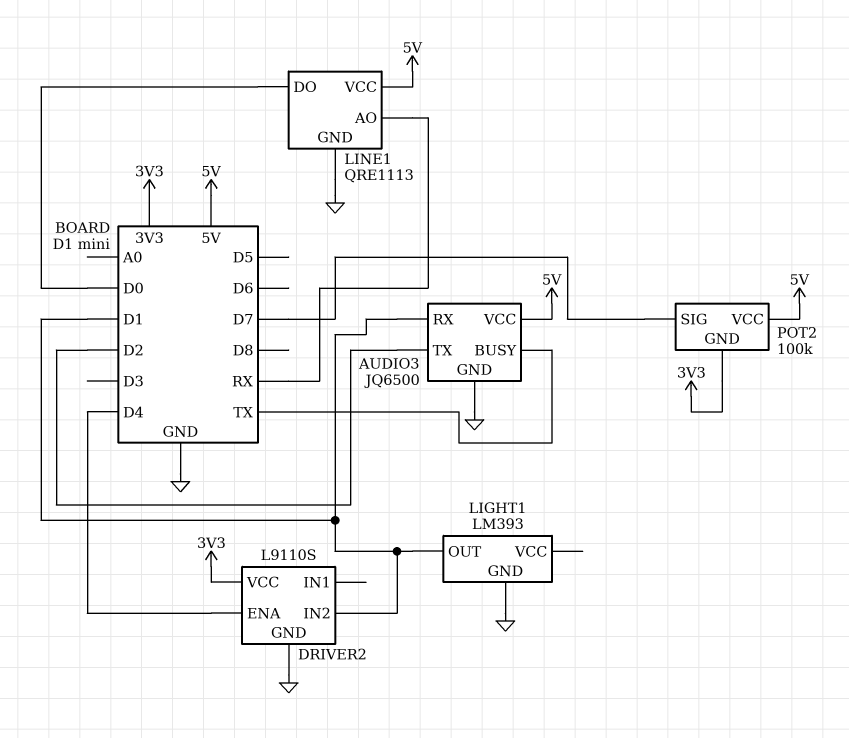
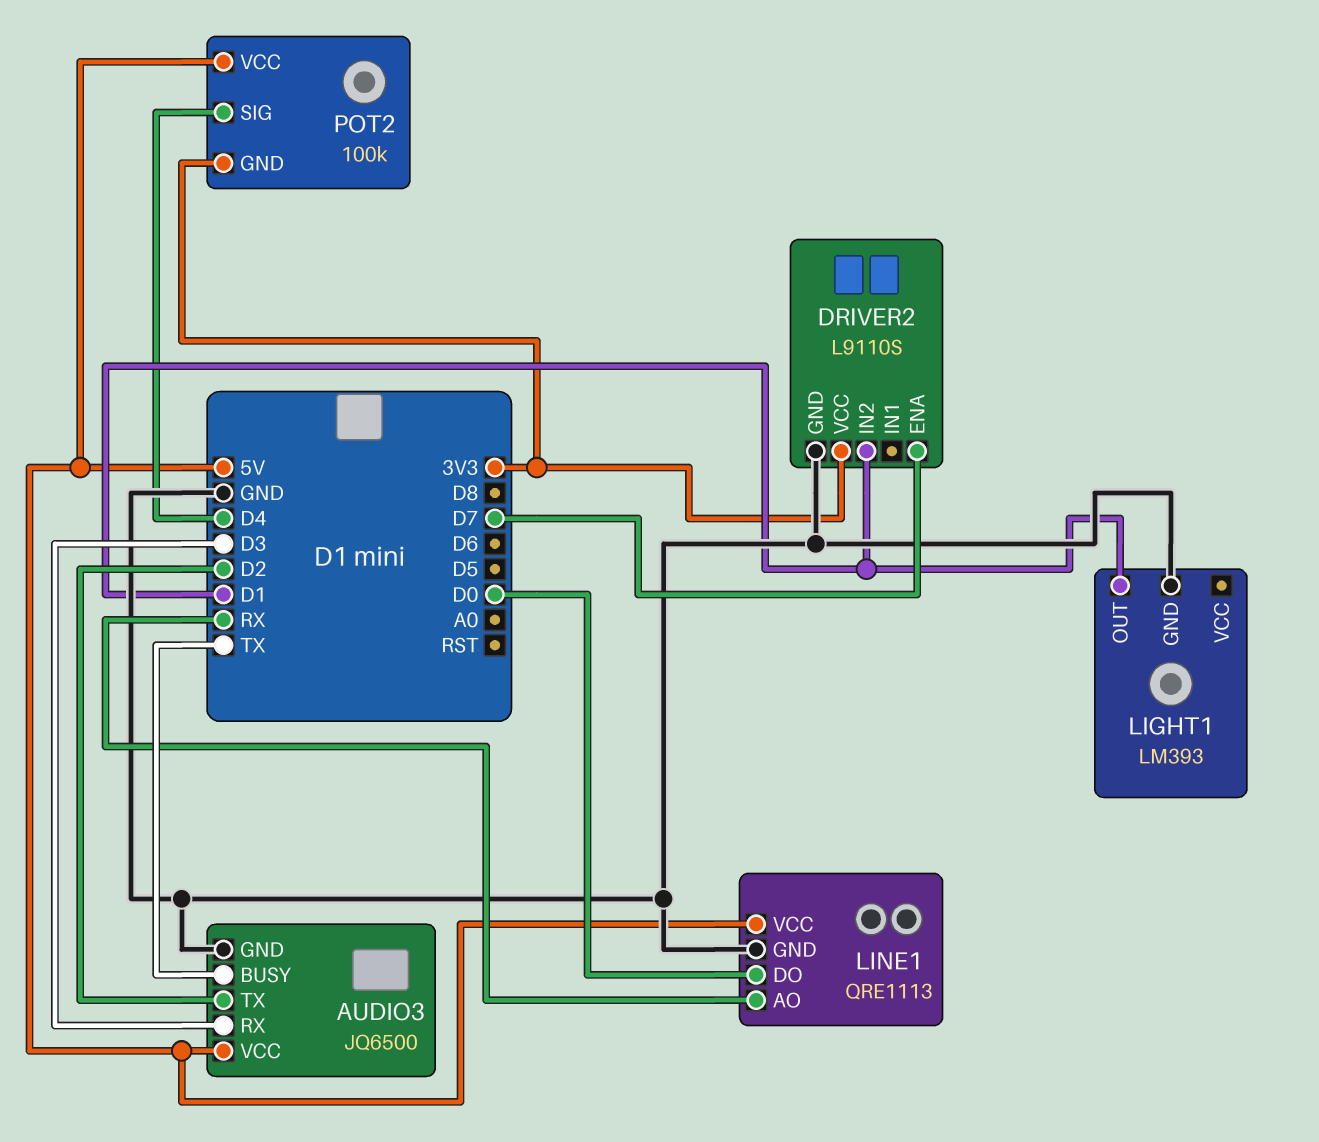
AUDIO3 pin RX: D1 -> D3
DRIVER2 pin ENA: D4 -> D7
POT2 pin SIG: D7 -> D4

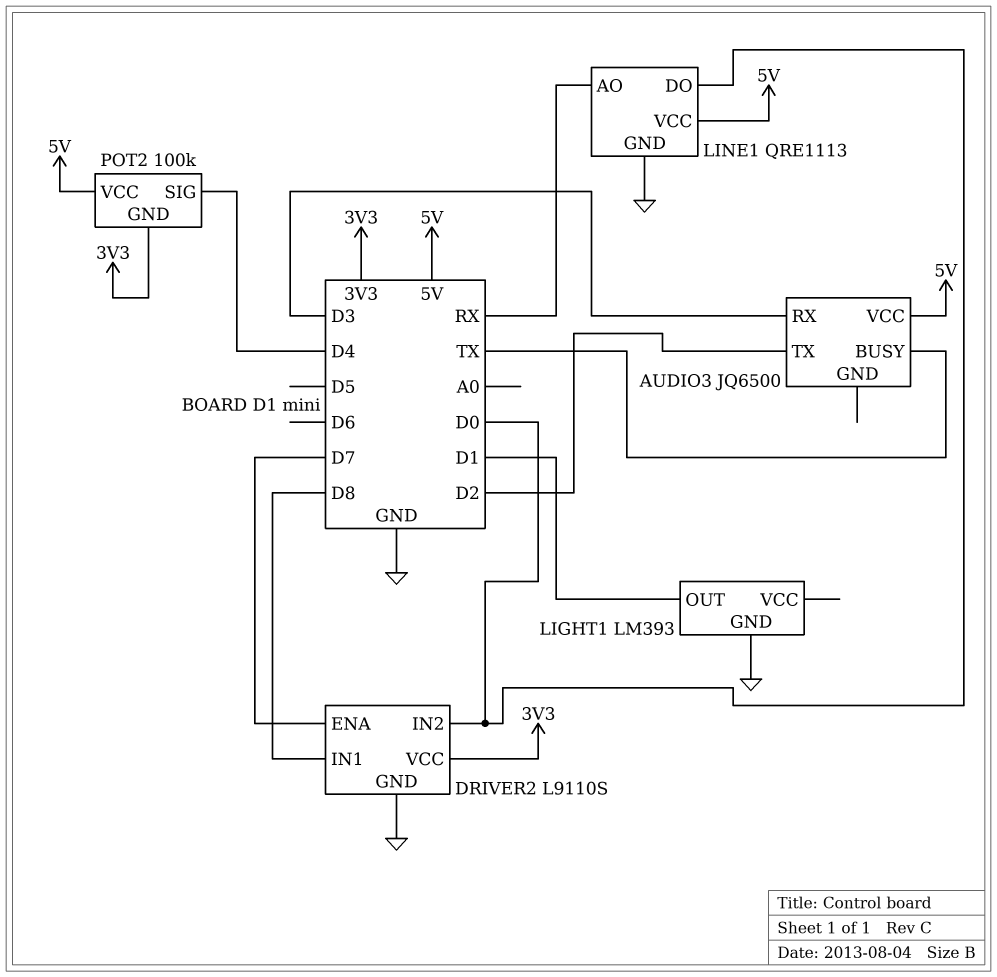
AUDIO3 pin GND: GND -> none
DRIVER2 pin IN1: none -> D8
DRIVER2 pin IN2: D1 -> D0

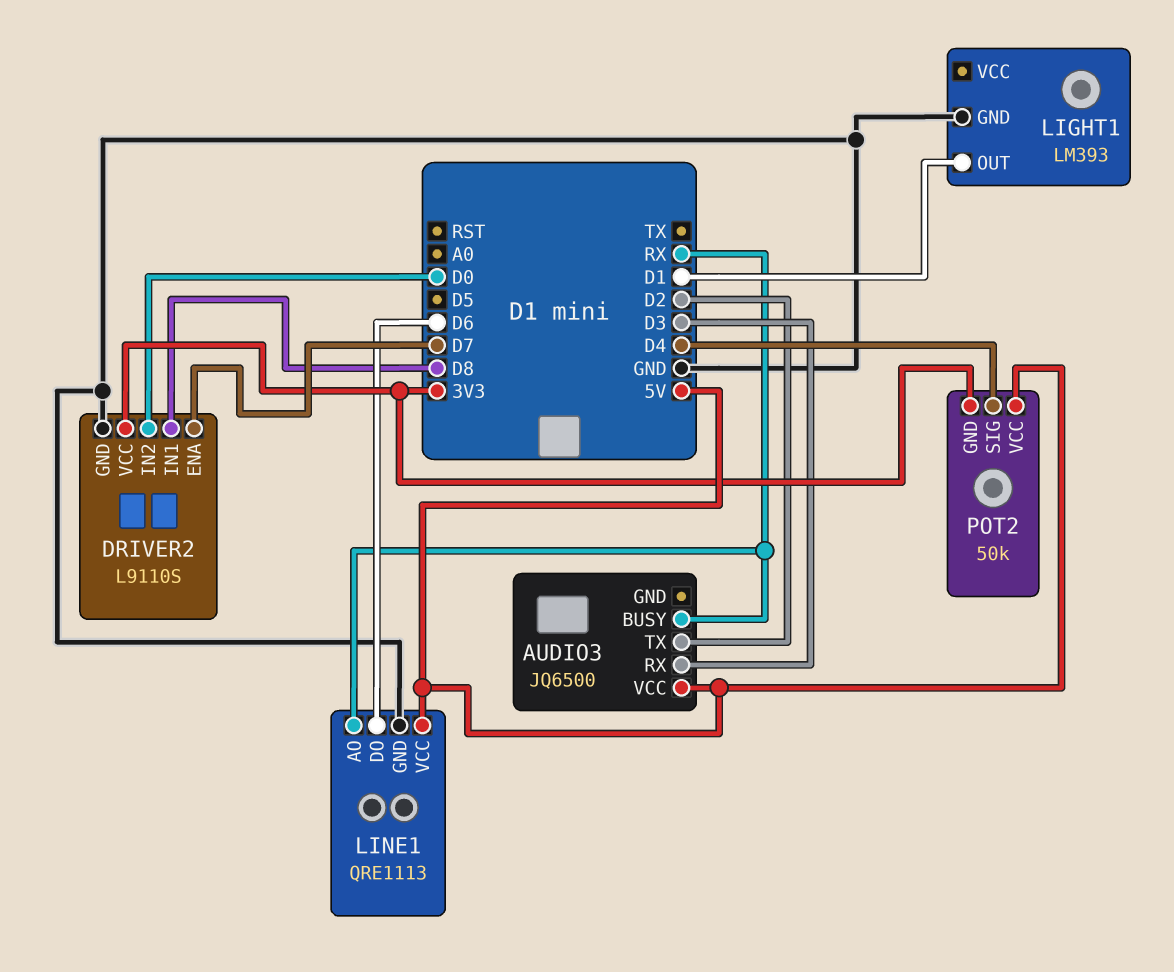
AUDIO3 pin BUSY: TX -> RX
LINE1 pin DO: D0 -> D6
POT2: 100k -> 50k

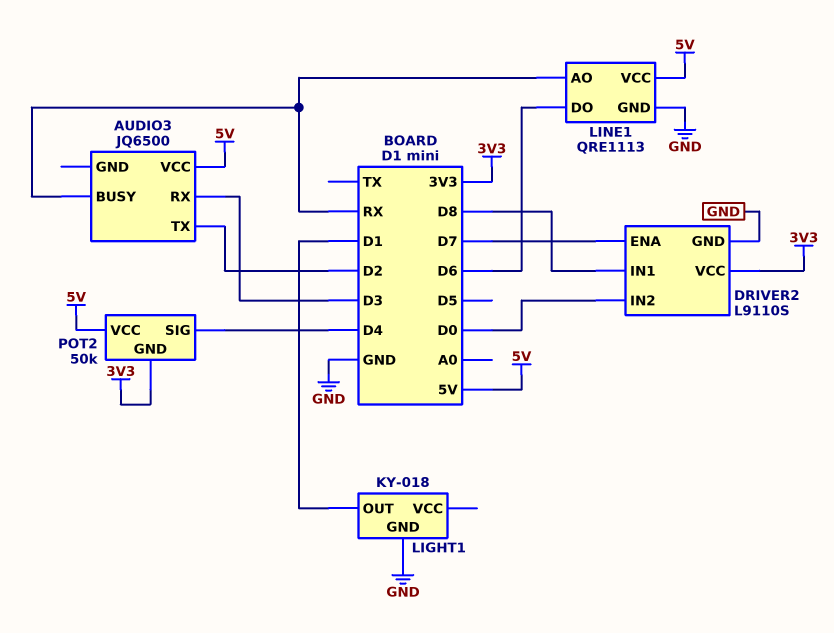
LIGHT1: LM393 -> KY-018

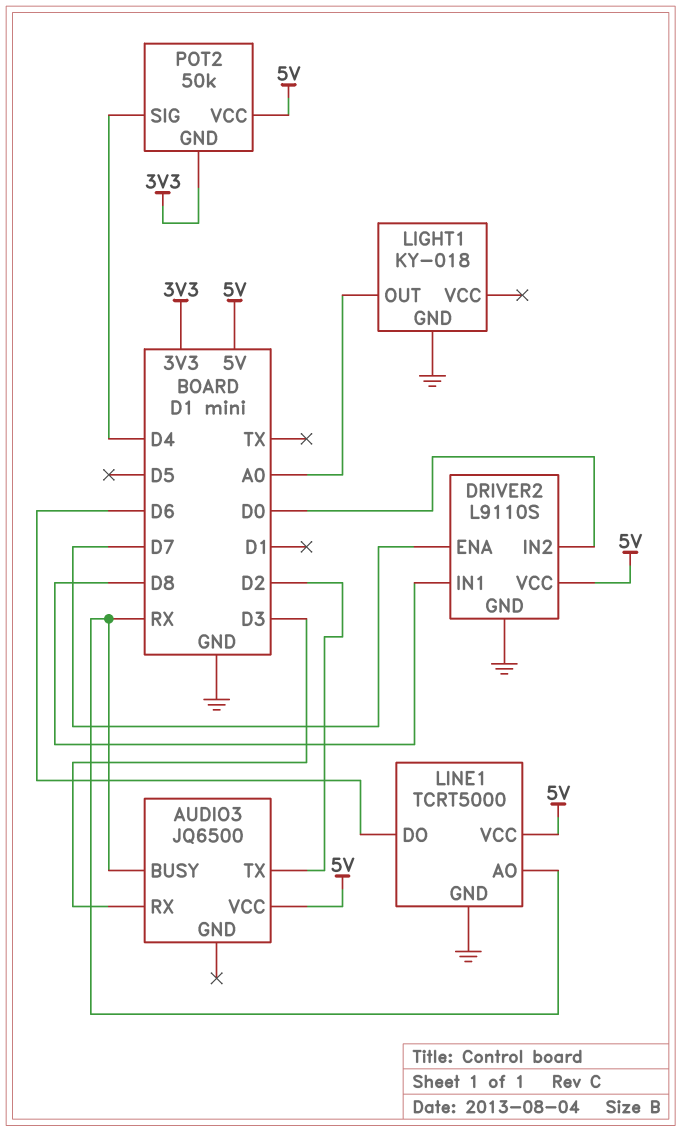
DRIVER2 pin VCC: 3V3 -> 5V
LIGHT1 pin OUT: D1 -> A0
LINE1: QRE1113 -> TCRT5000

